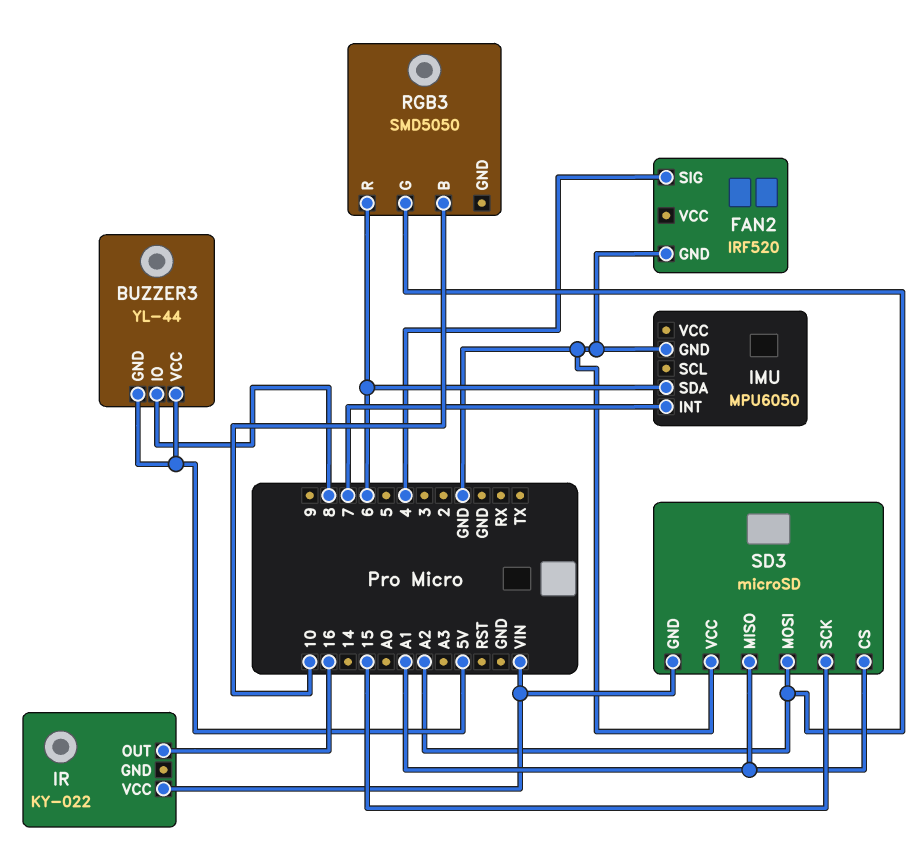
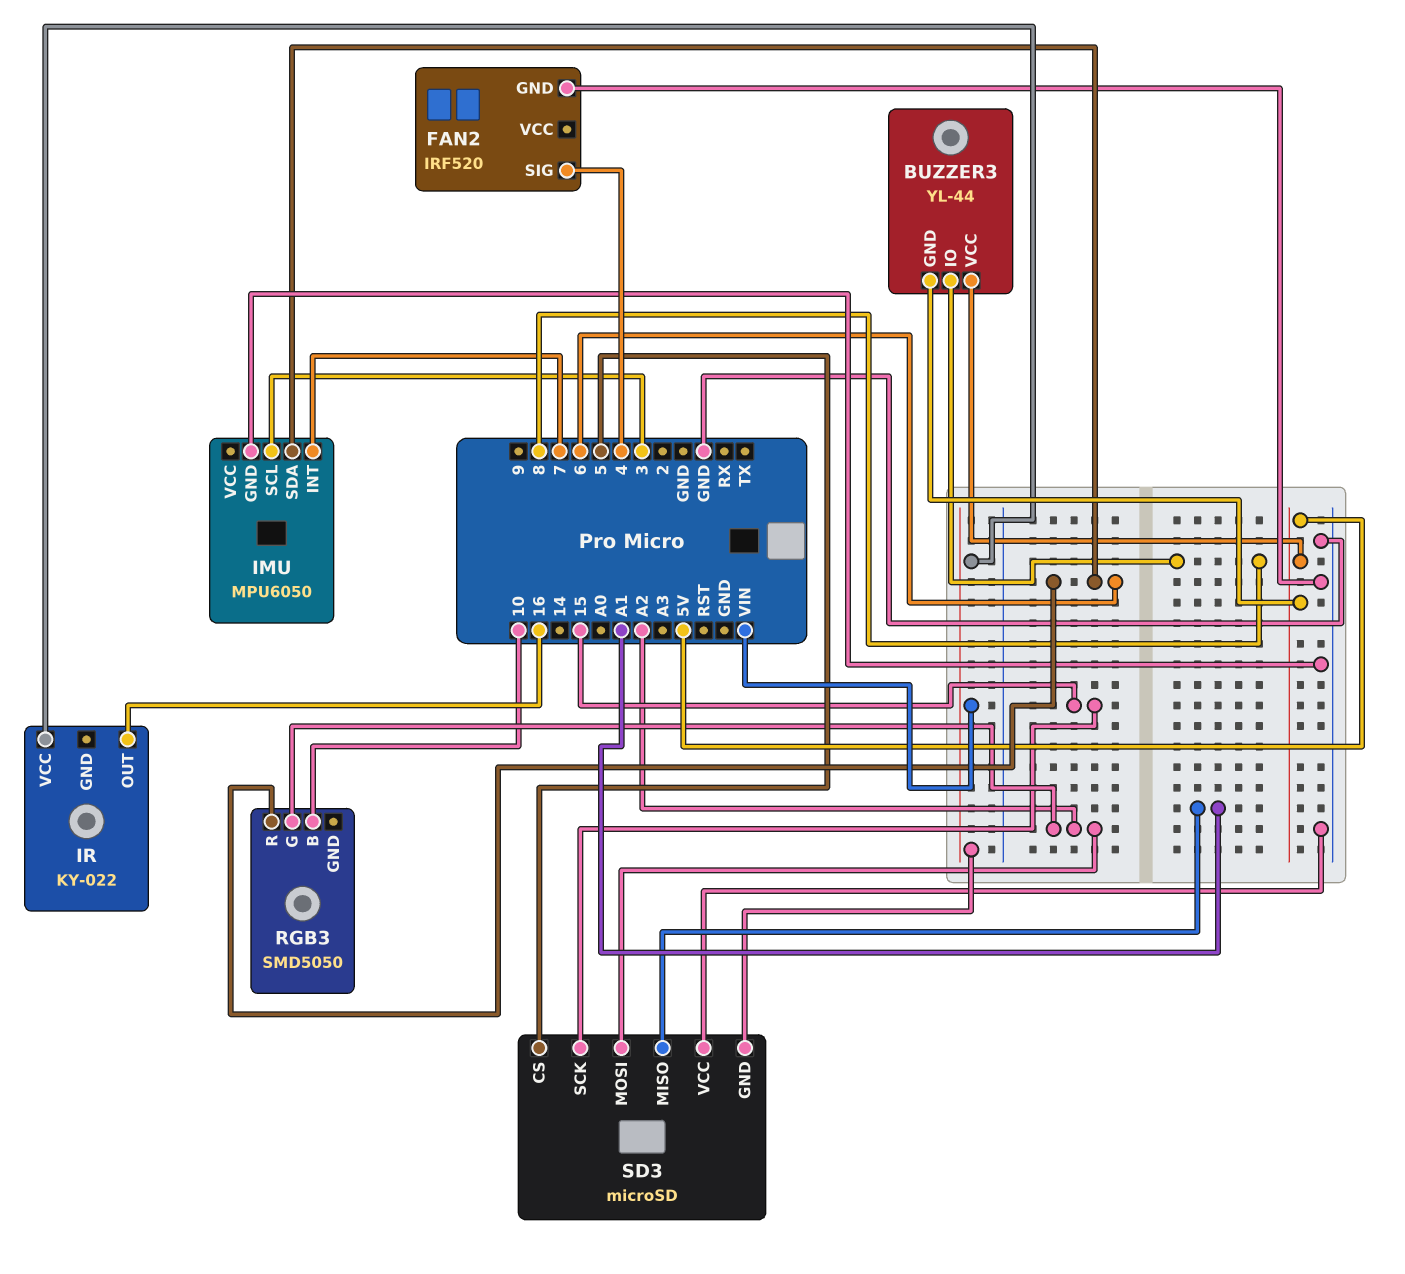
IMU pin SCL: none -> 3
SD3 pin CS: A1 -> 5

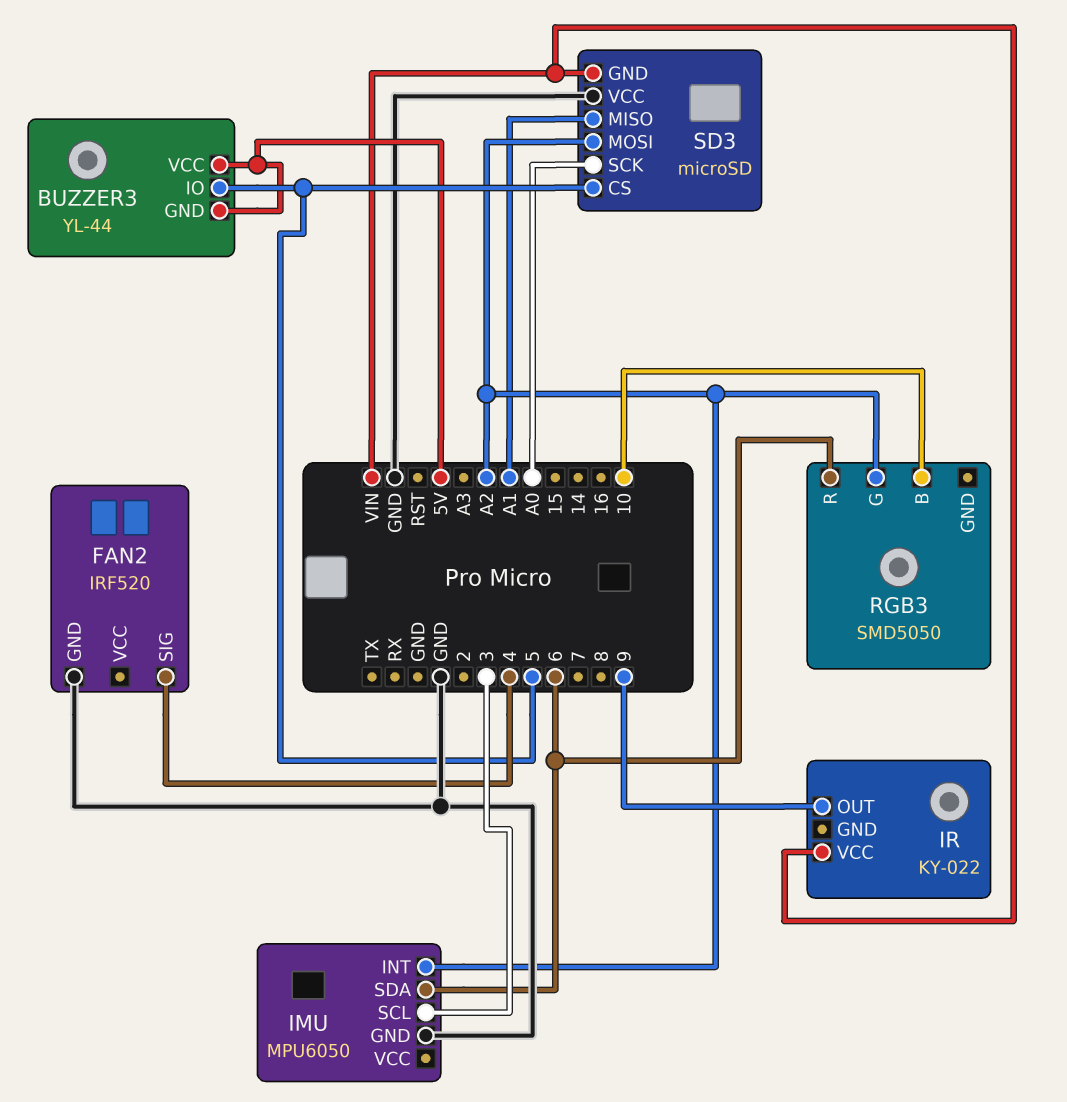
BUZZER3 pin IO: 8 -> 5
IMU pin INT: 7 -> A2
IR pin OUT: 16 -> 9
SD3 pin SCK: 15 -> A0

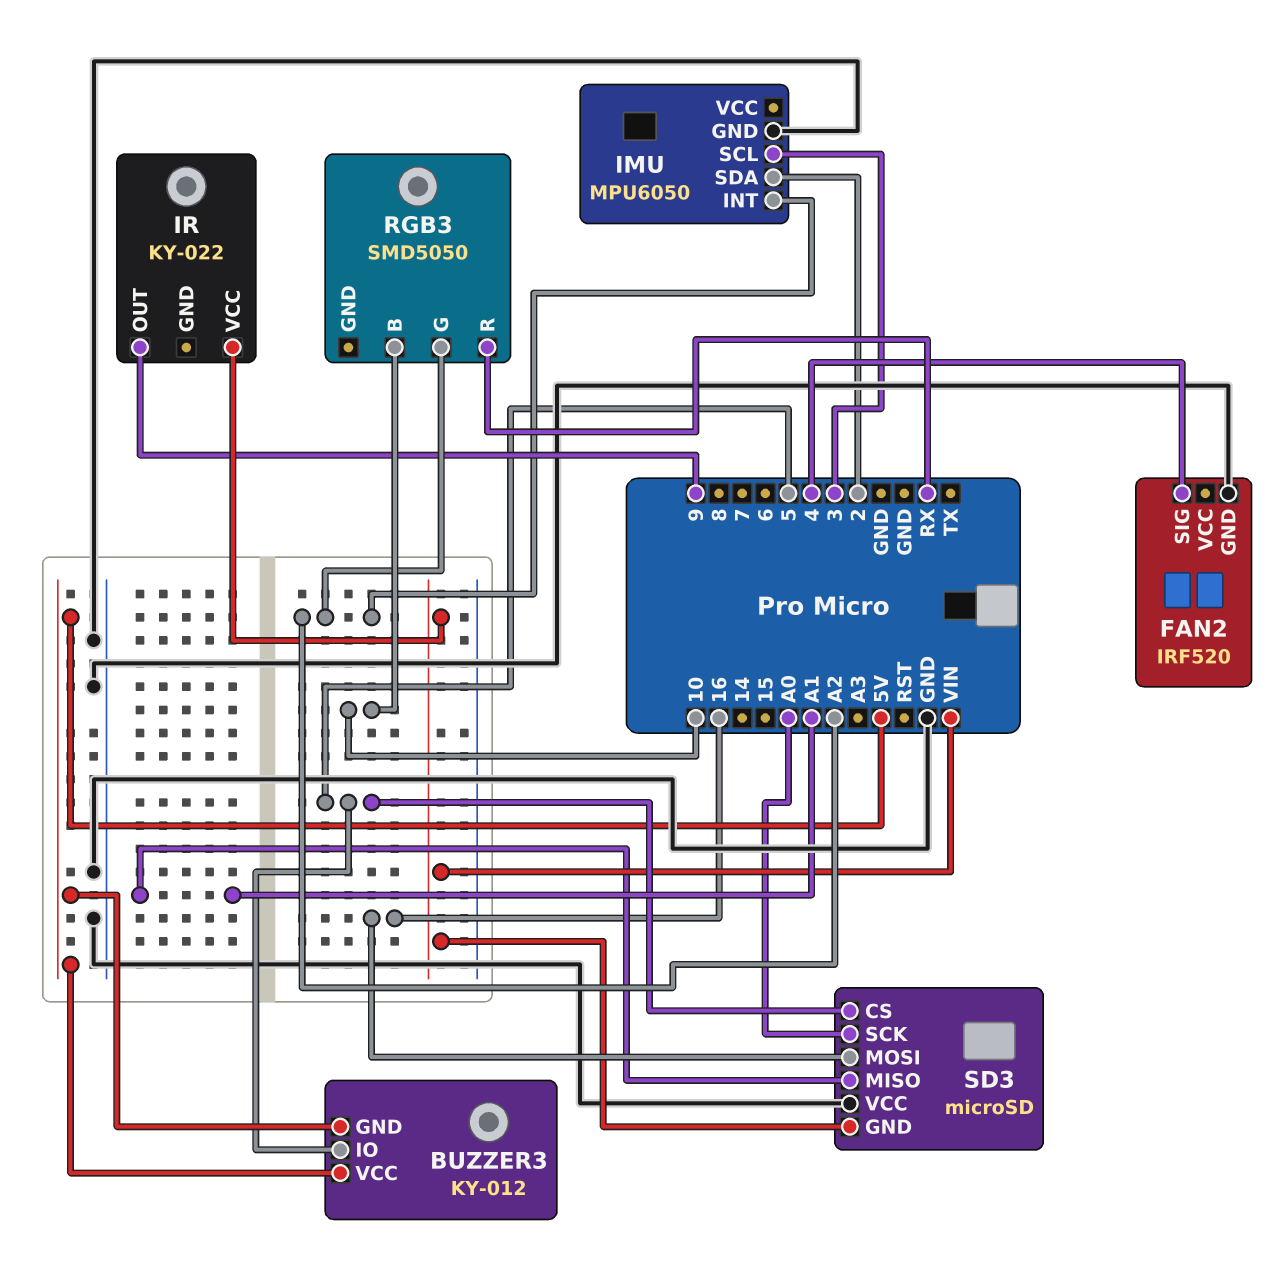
BUZZER3: YL-44 -> KY-012
IMU pin SDA: 6 -> 2
RGB3 pin R: 6 -> RX
SD3 pin MOSI: A2 -> 16

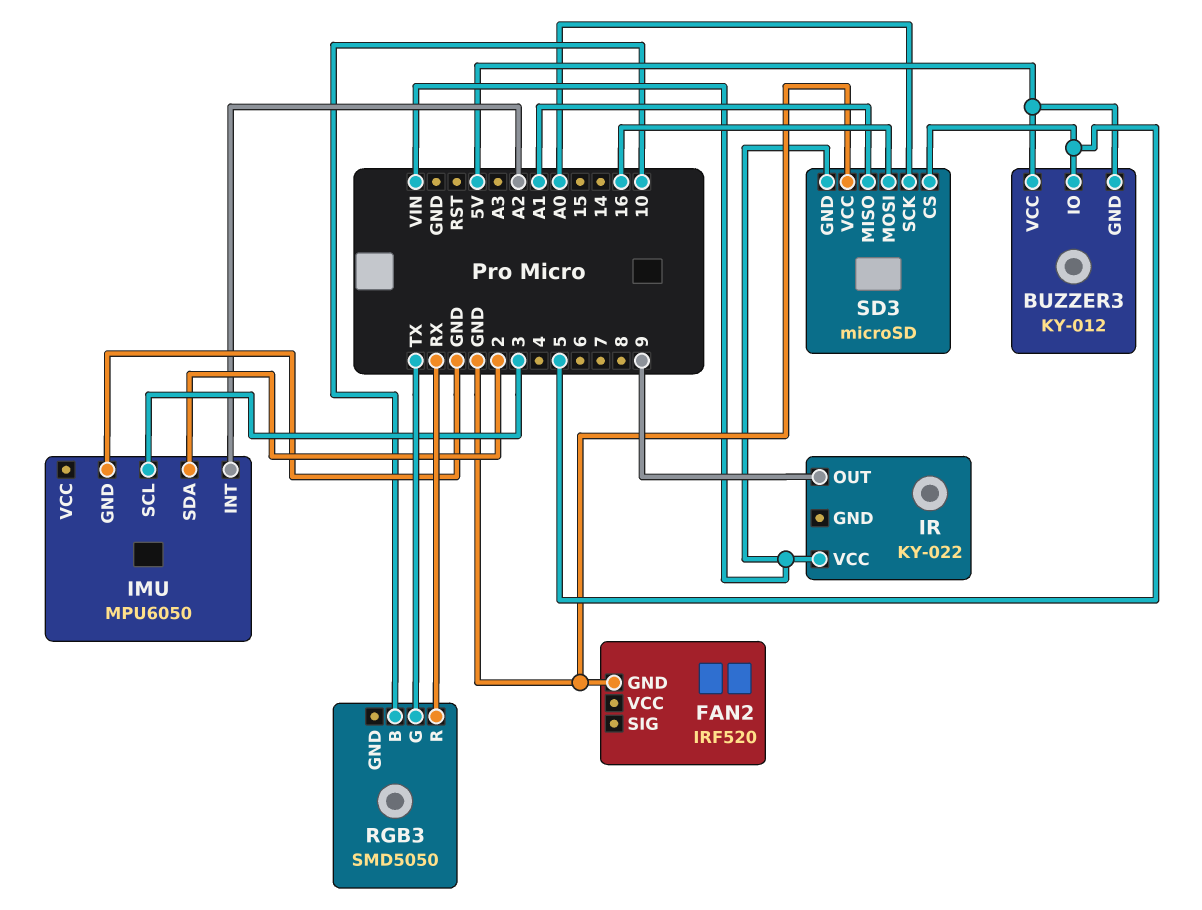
FAN2 pin SIG: 4 -> none
RGB3 pin G: A2 -> TX

